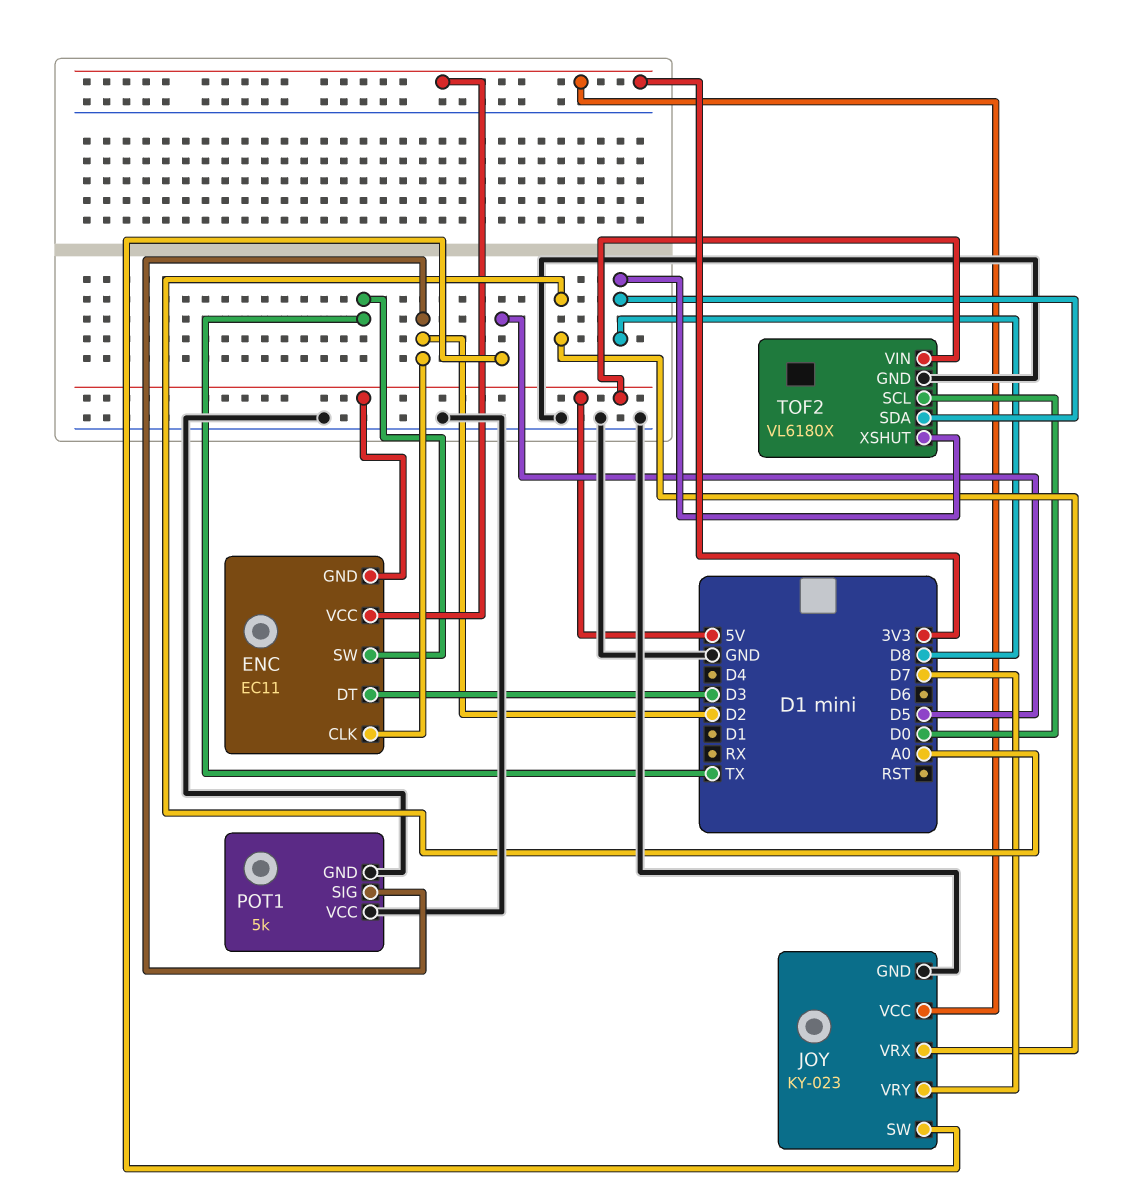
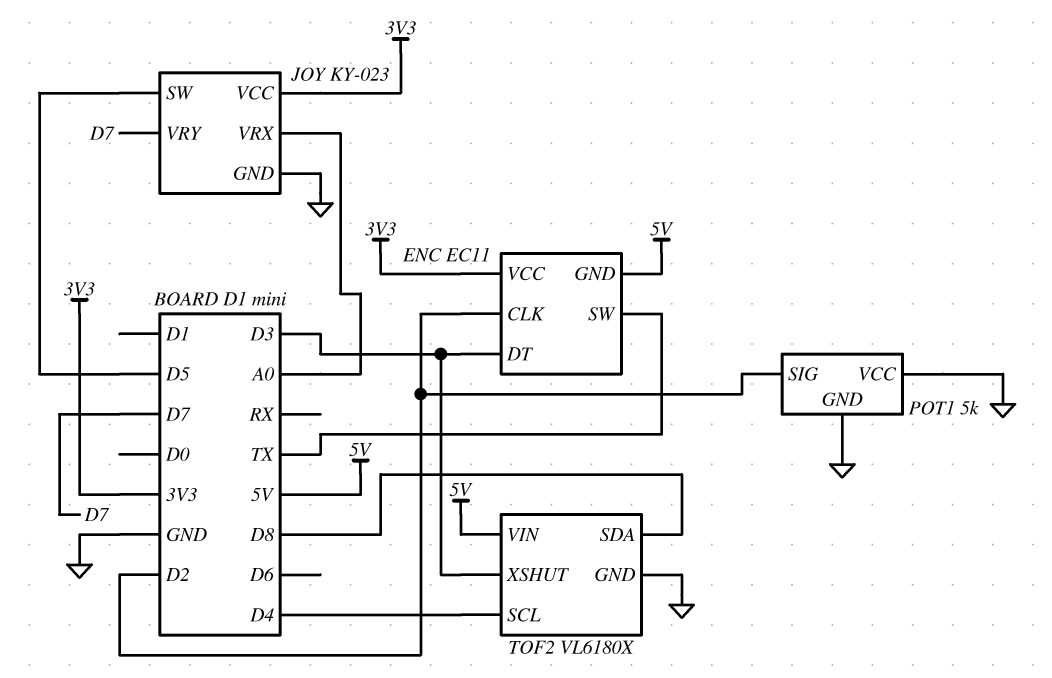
TOF2 pin SCL: D0 -> D4
TOF2 pin XSHUT: D8 -> D3

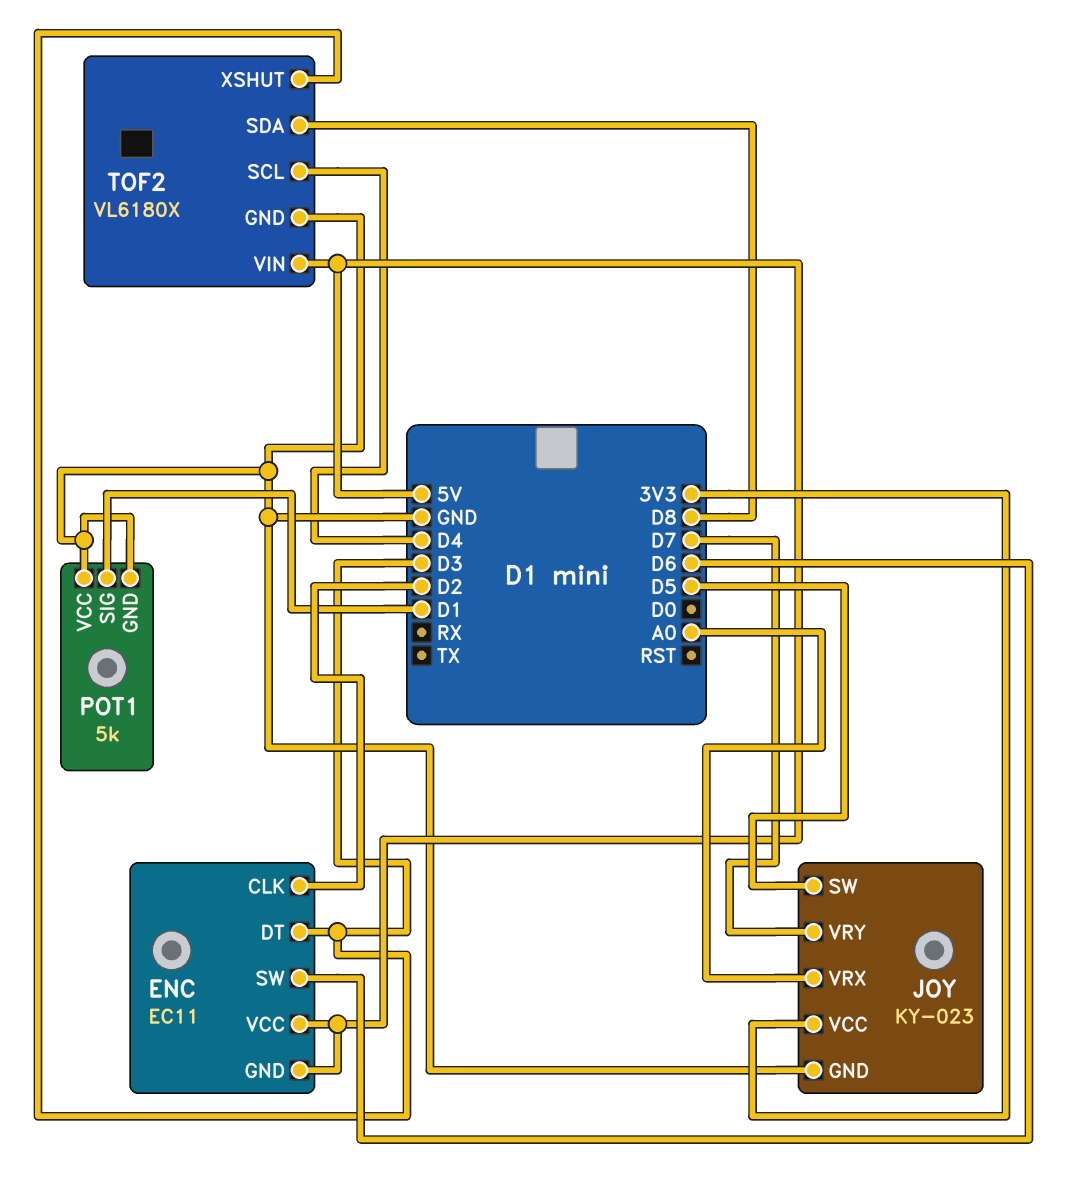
ENC pin SW: TX -> D6
ENC pin VCC: 3V3 -> 5V
POT1 pin SIG: D2 -> D1

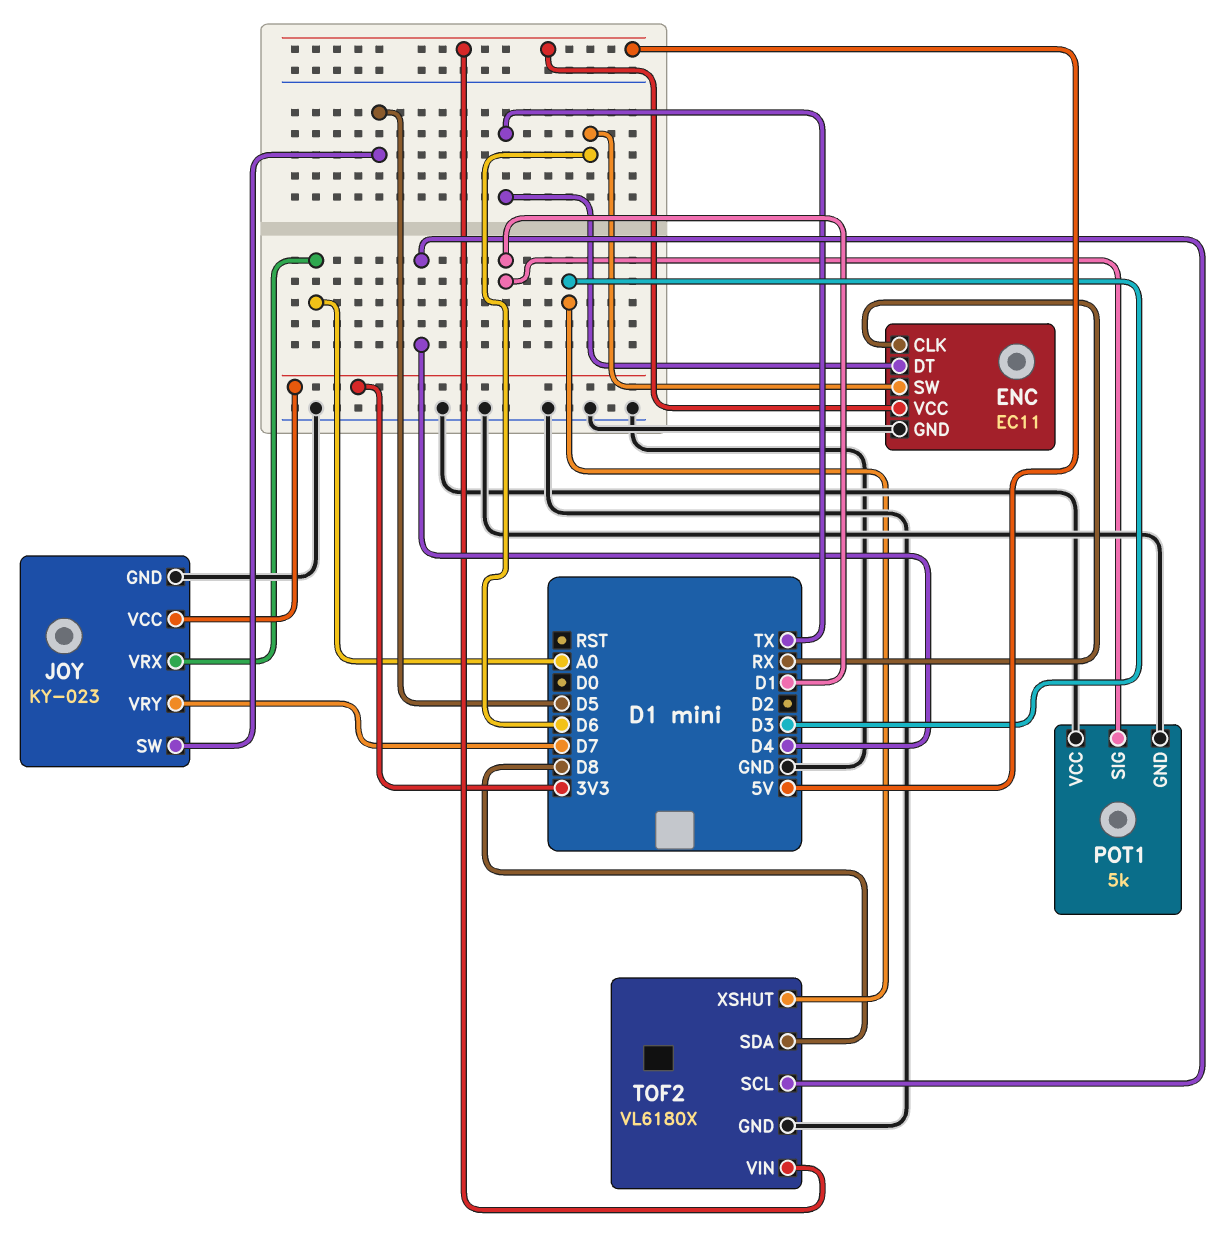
ENC pin CLK: D2 -> RX
ENC pin DT: D3 -> TX
ENC pin GND: 5V -> GND

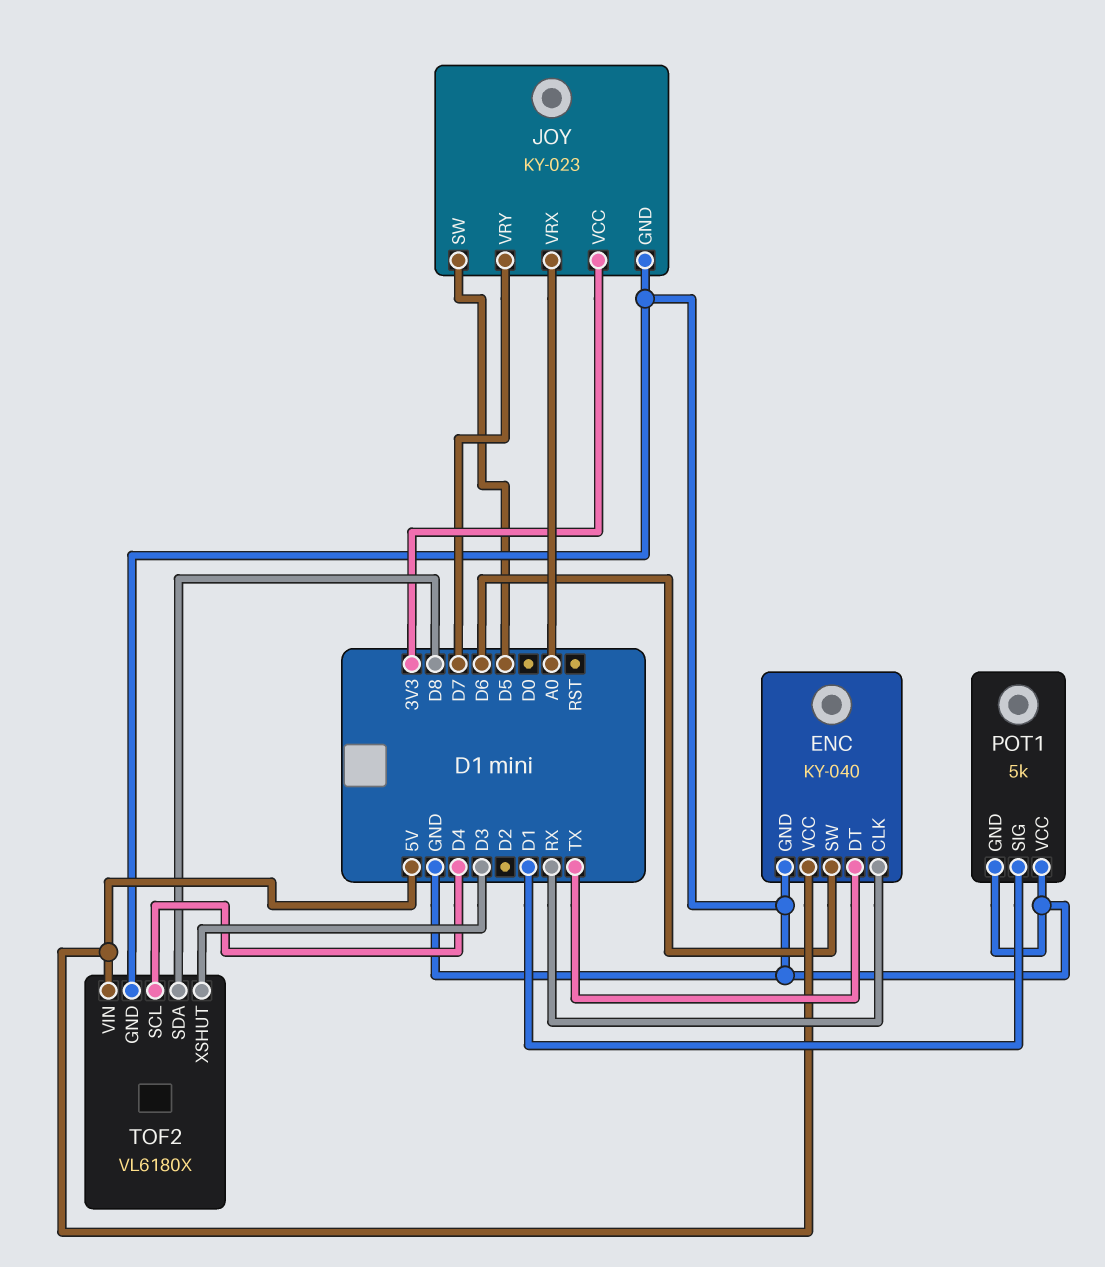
ENC: EC11 -> KY-040

